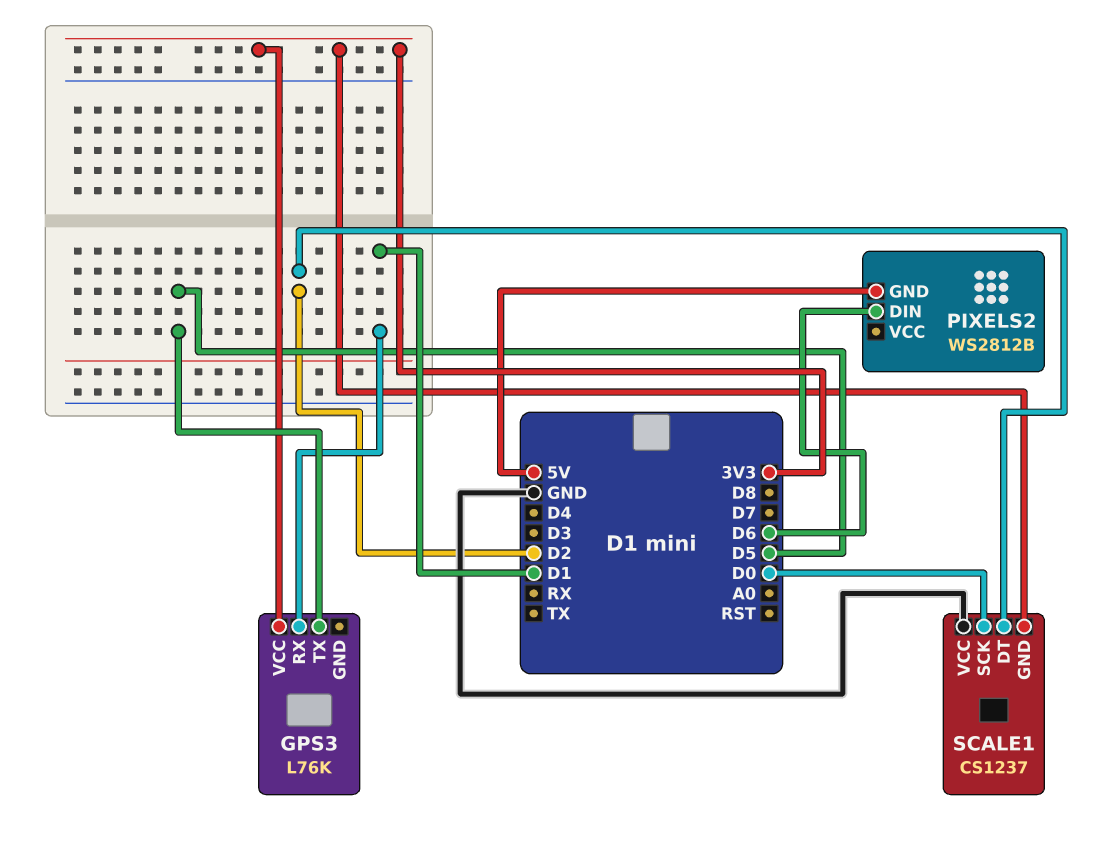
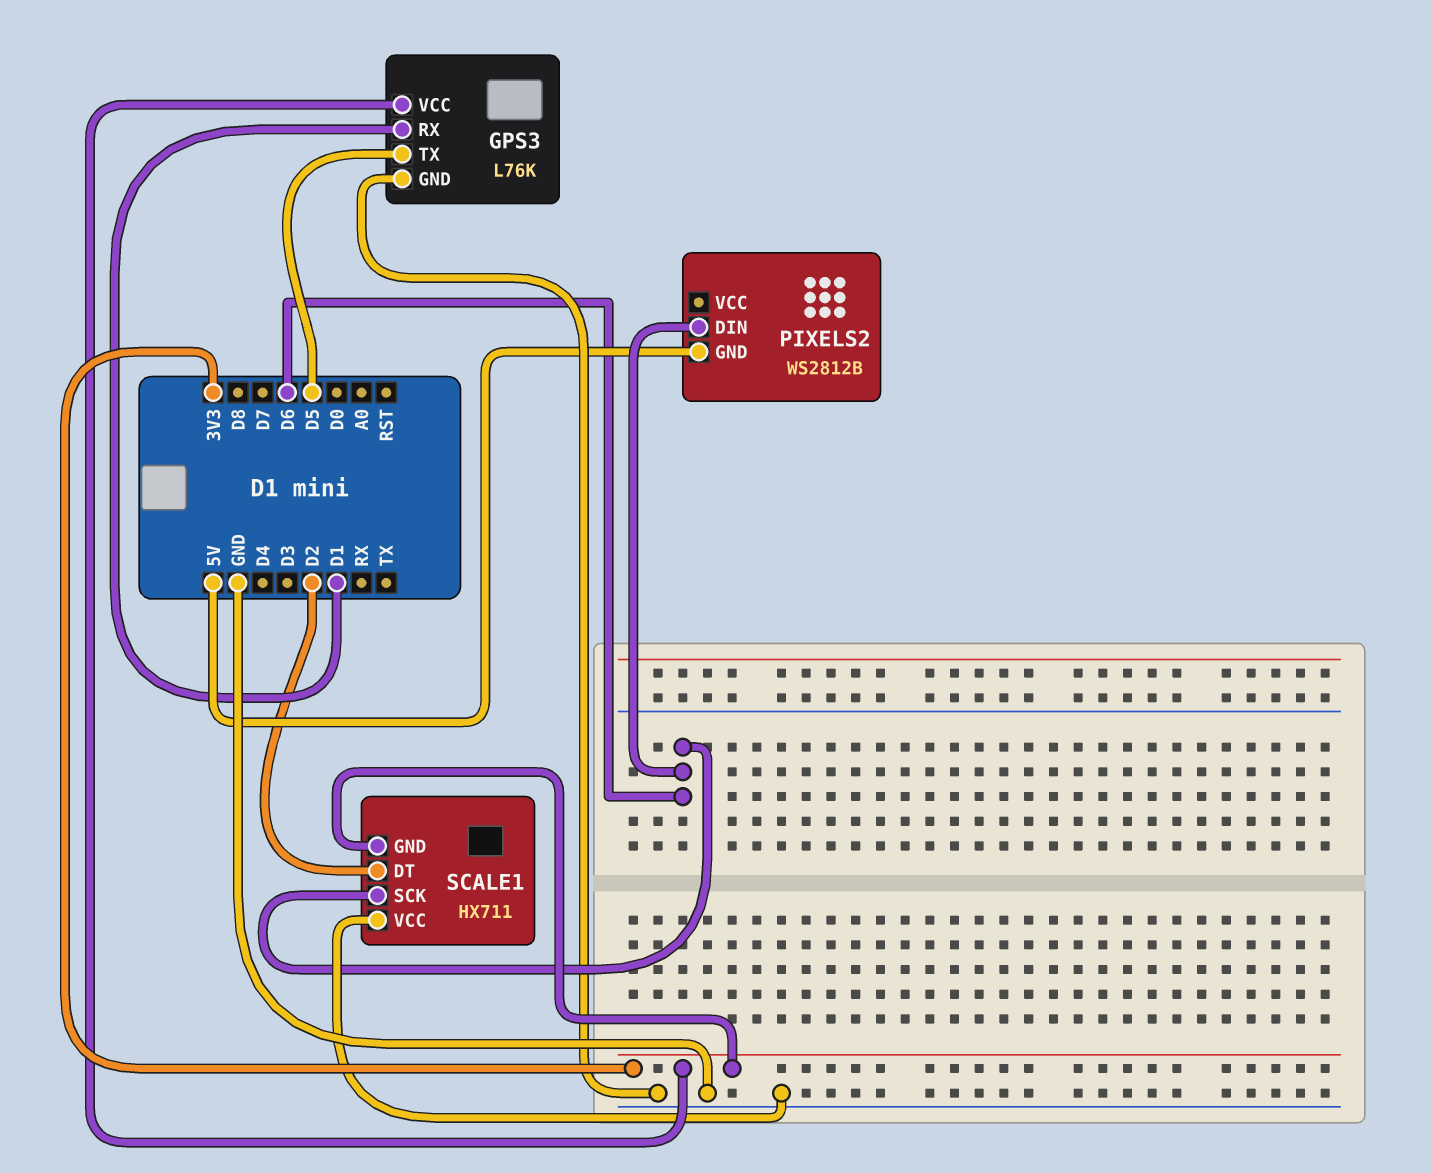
GPS3 pin GND: none -> GND
SCALE1: CS1237 -> HX711
SCALE1 pin SCK: D0 -> D6

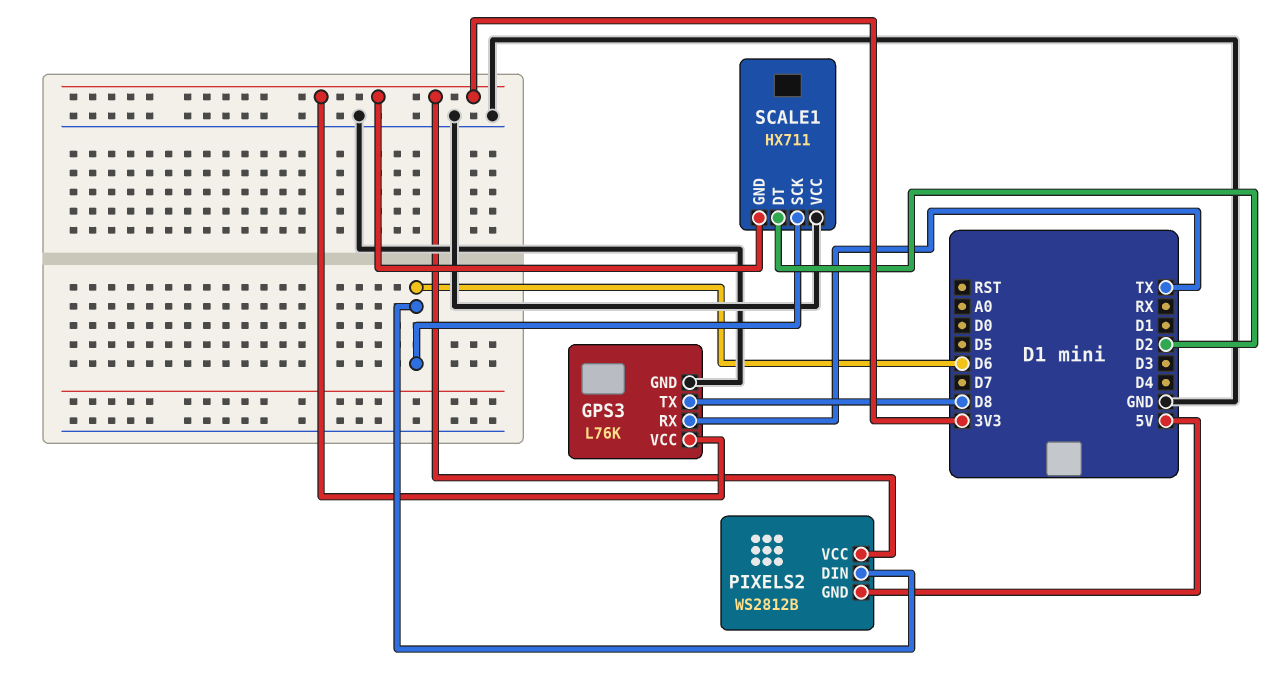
GPS3 pin RX: D1 -> TX
GPS3 pin TX: D5 -> D8
PIXELS2 pin VCC: none -> 3V3

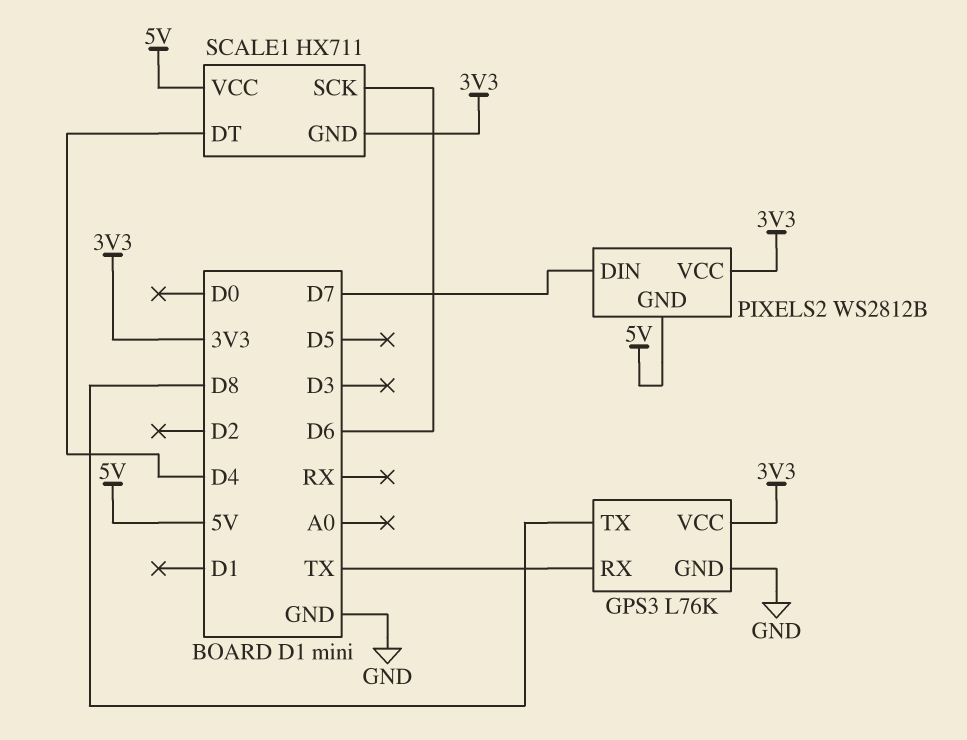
PIXELS2 pin DIN: D6 -> D7
SCALE1 pin DT: D2 -> D4
SCALE1 pin VCC: GND -> 5V

